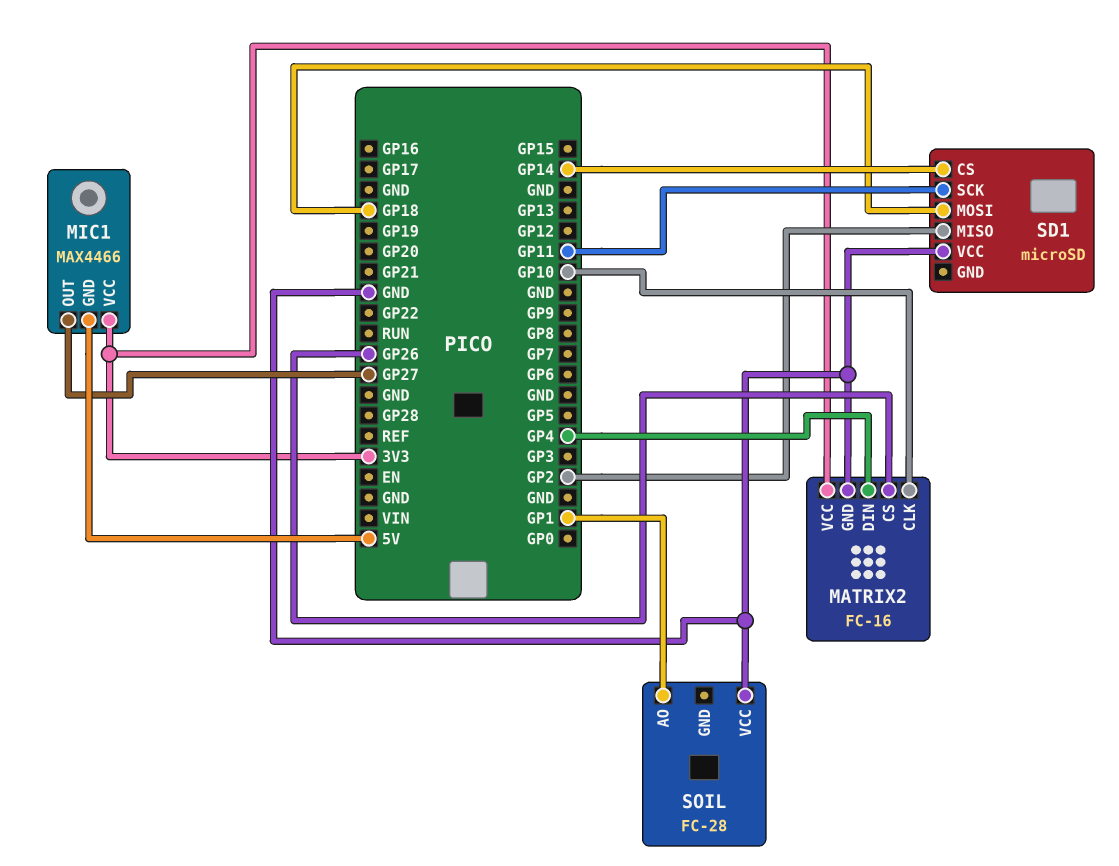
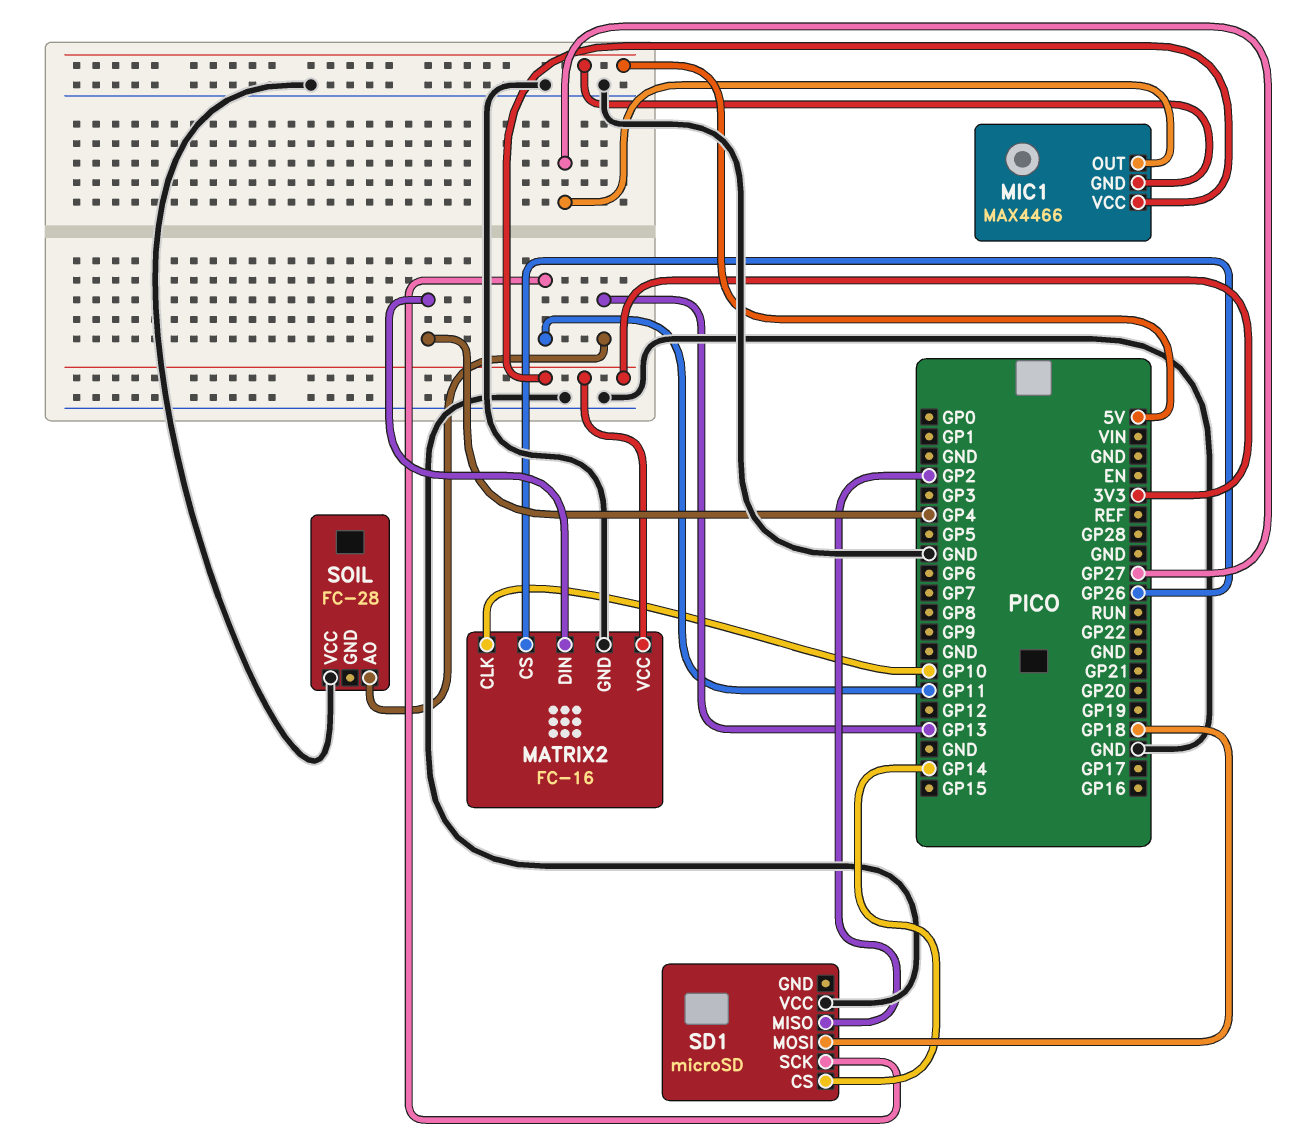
SOIL pin AO: GP1 -> GP13

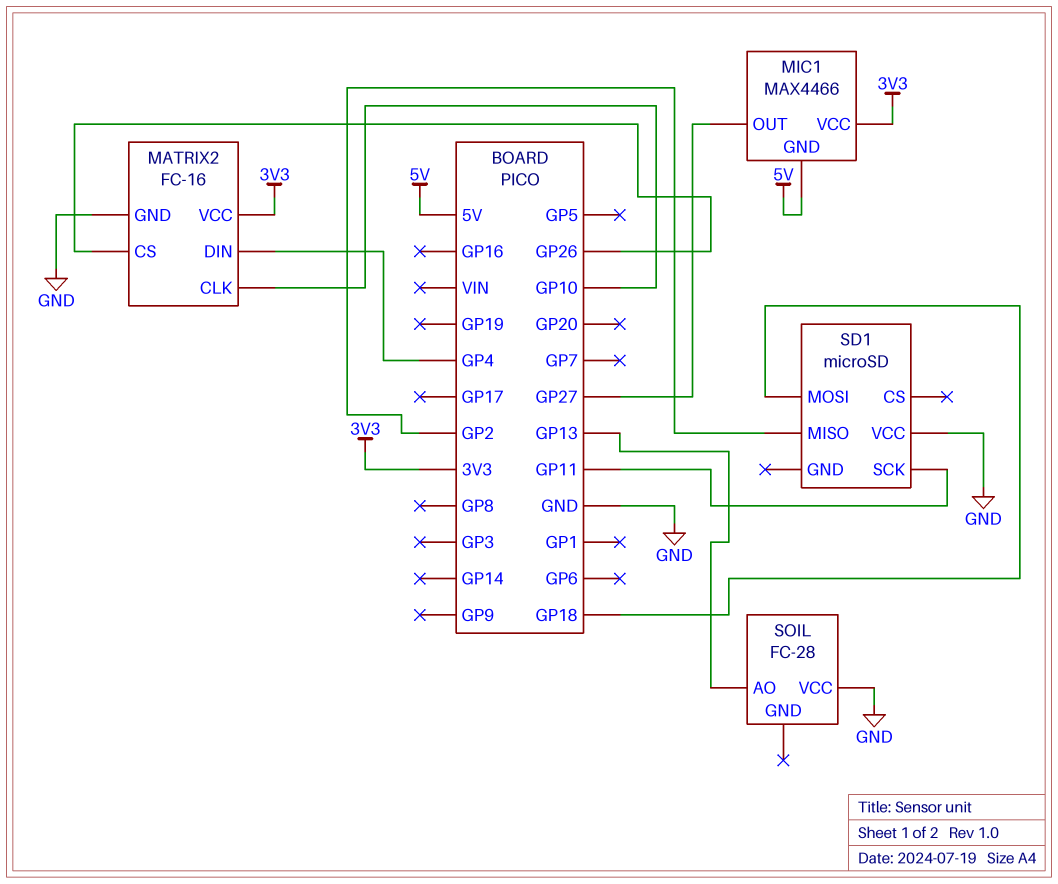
SD1 pin CS: GP14 -> none

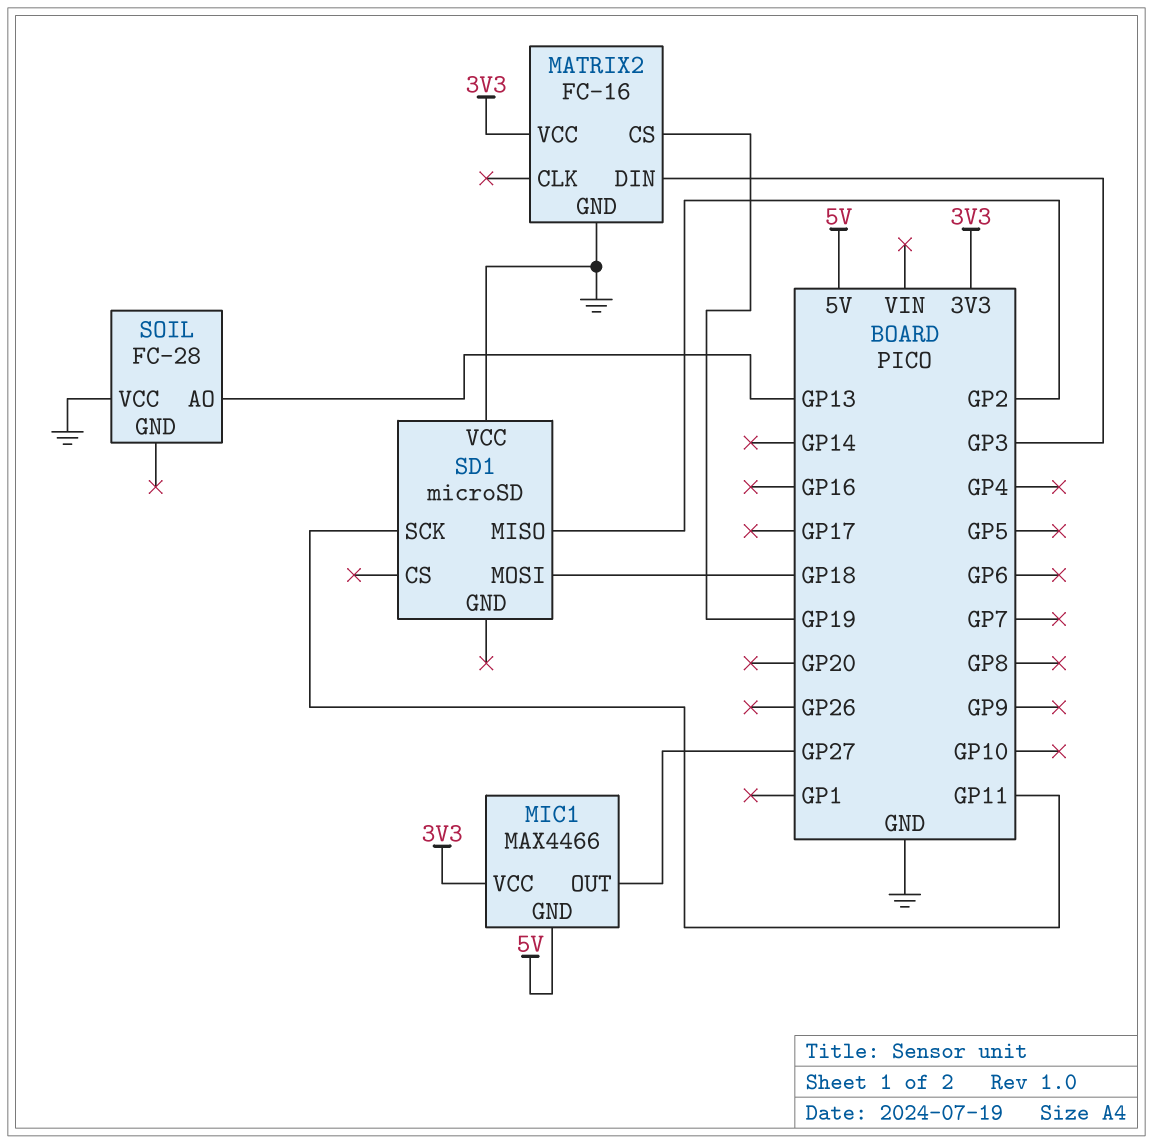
MATRIX2 pin CLK: GP10 -> none
MATRIX2 pin CS: GP26 -> GP19
MATRIX2 pin DIN: GP4 -> GP3

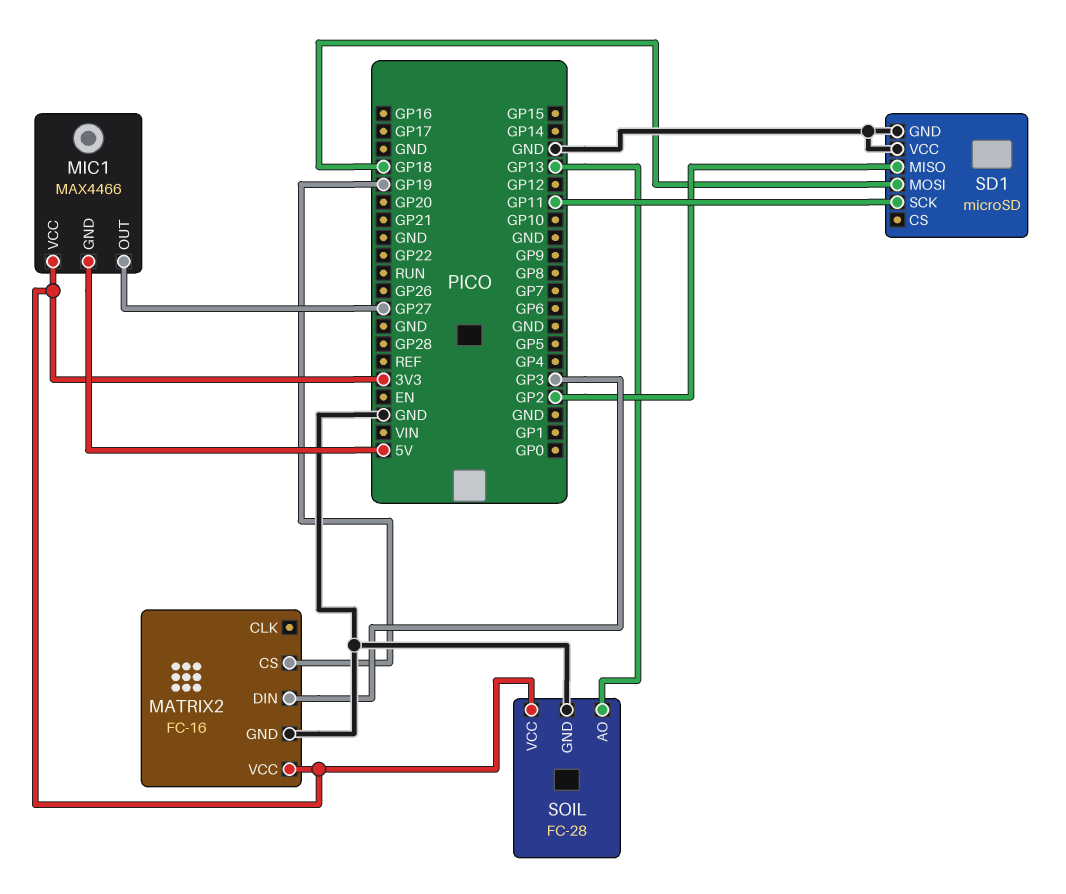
SD1 pin GND: none -> GND
SOIL pin GND: none -> GND
SOIL pin VCC: GND -> 3V3

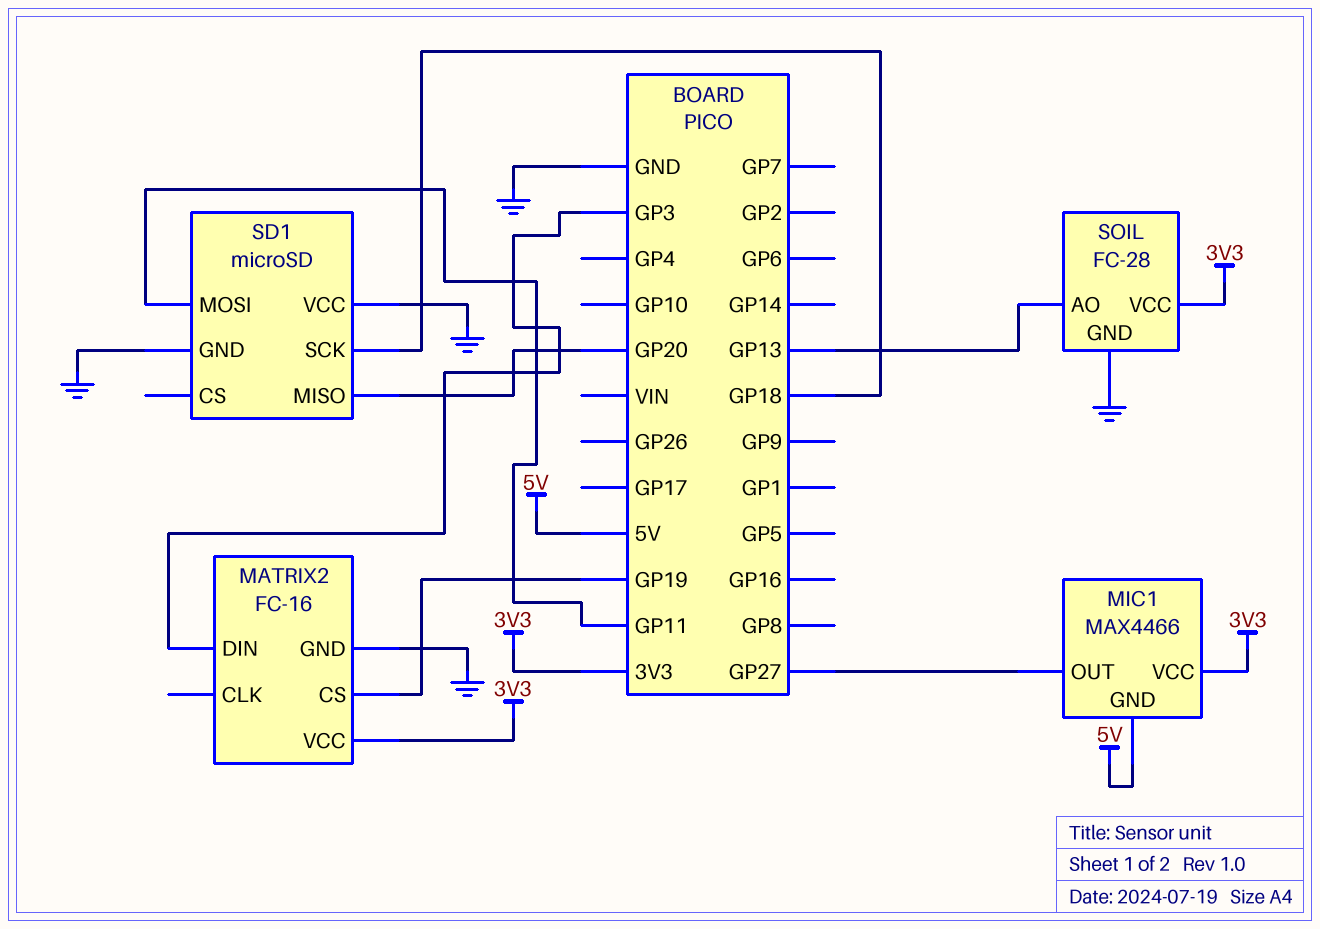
SD1 pin MISO: GP2 -> GP20
SD1 pin MOSI: GP18 -> GP11
SD1 pin SCK: GP11 -> GP18

